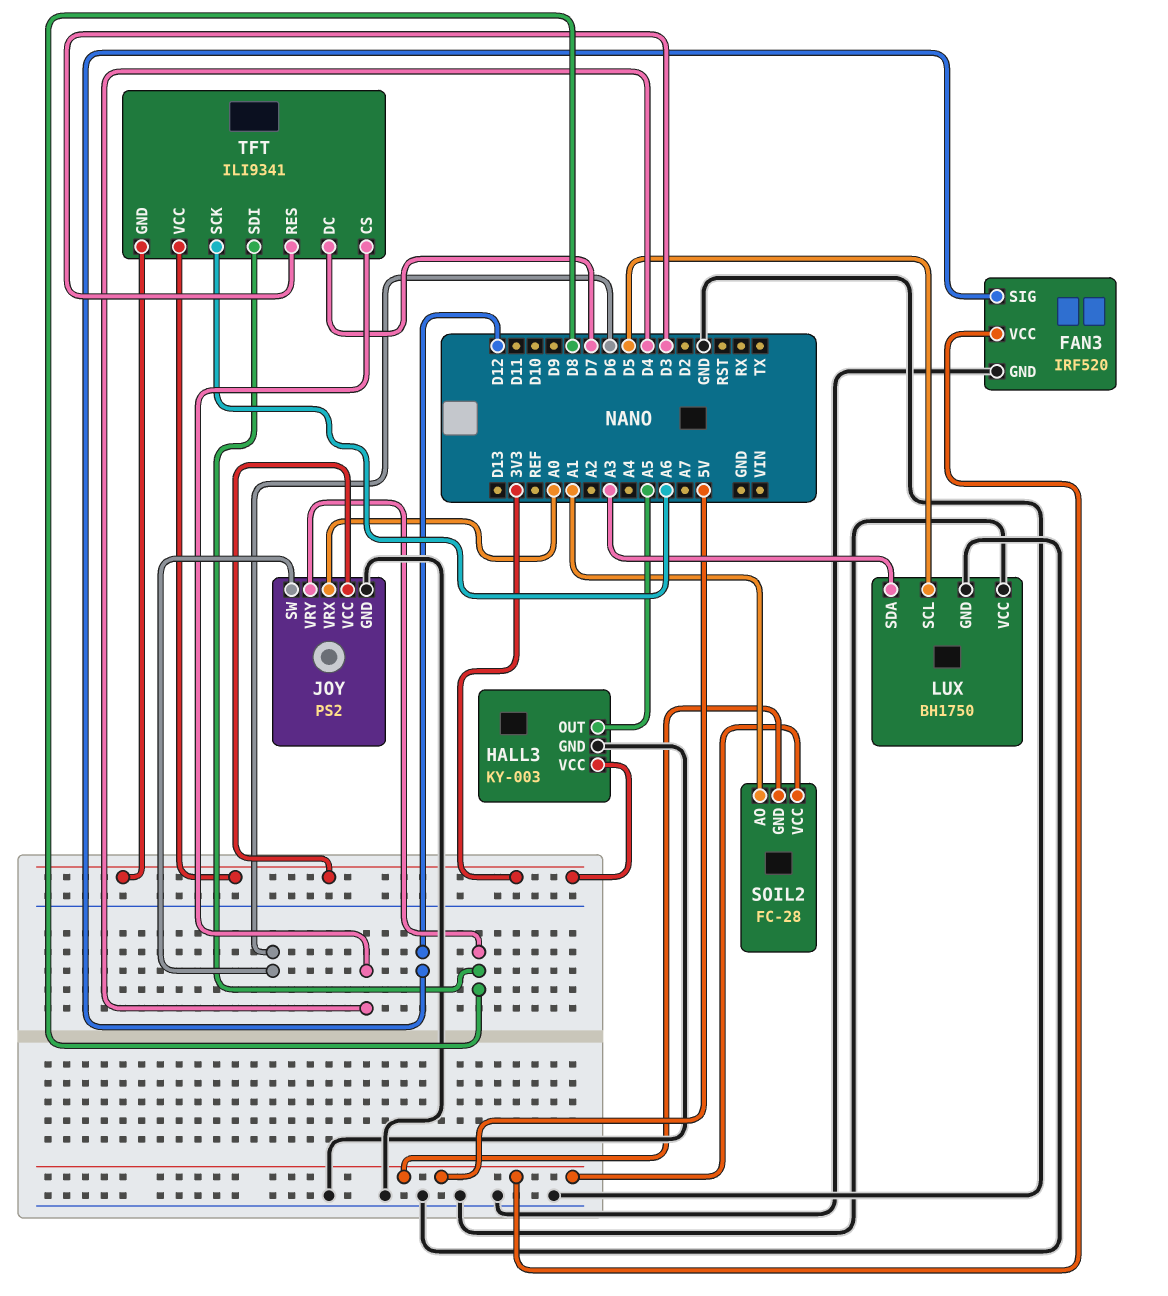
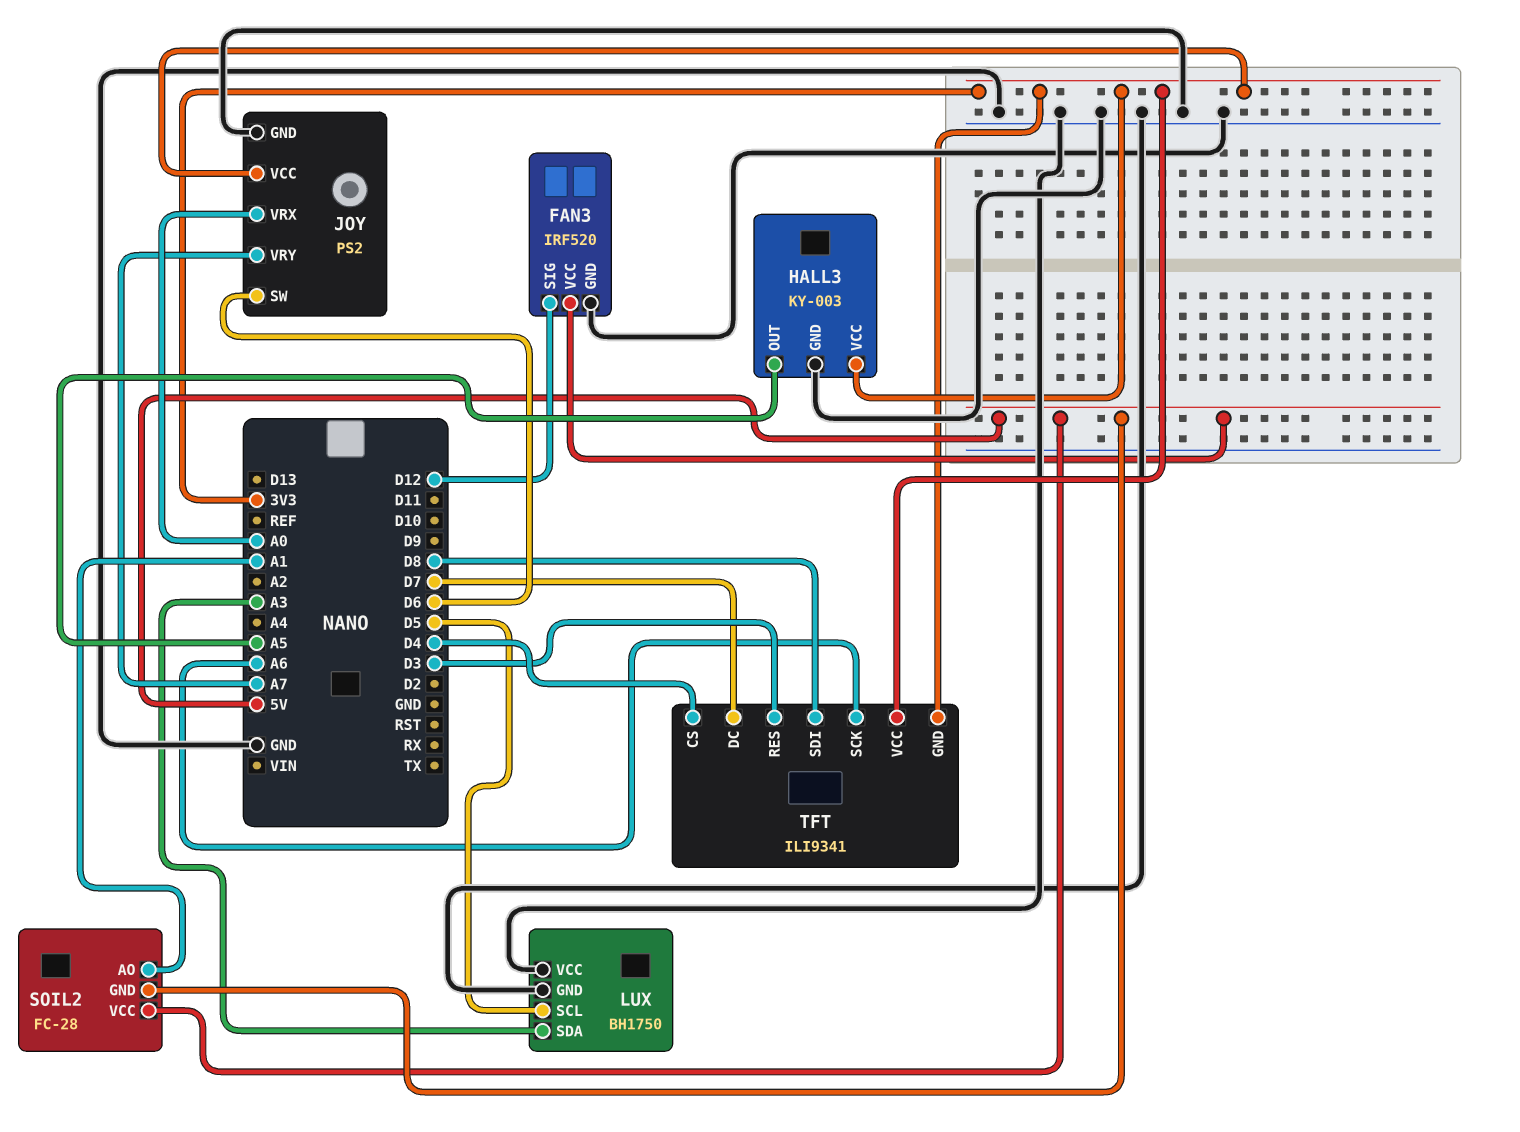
JOY pin VRY: D8 -> A7

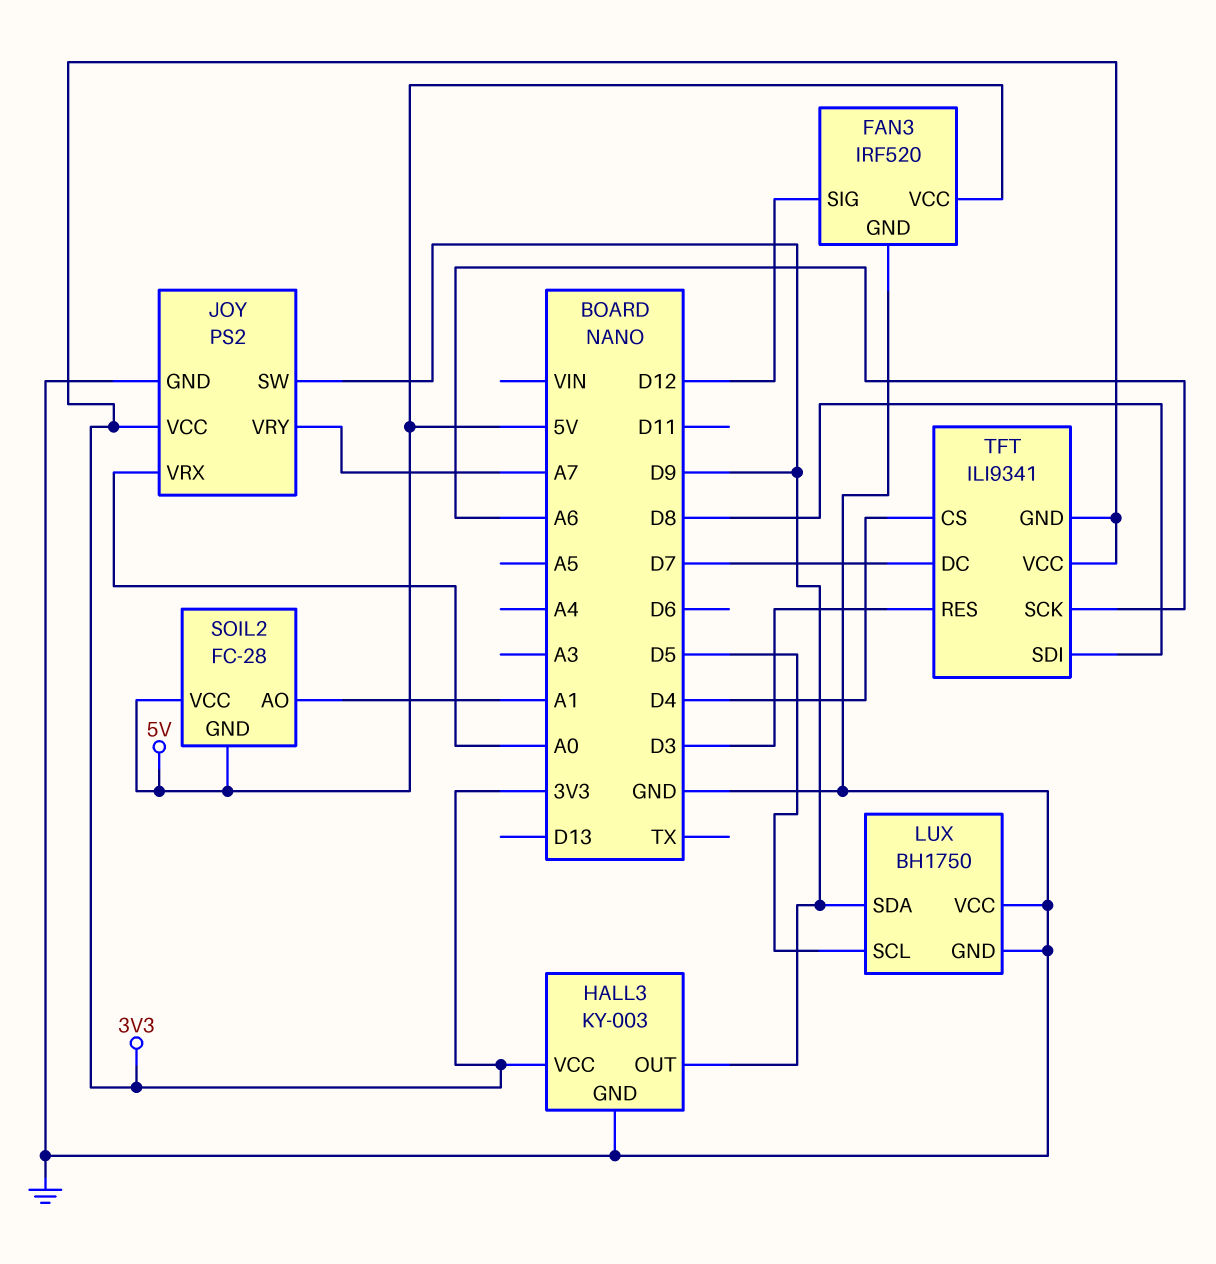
HALL3 pin OUT: A5 -> D9
JOY pin SW: D6 -> D9
LUX pin SDA: A3 -> D9

